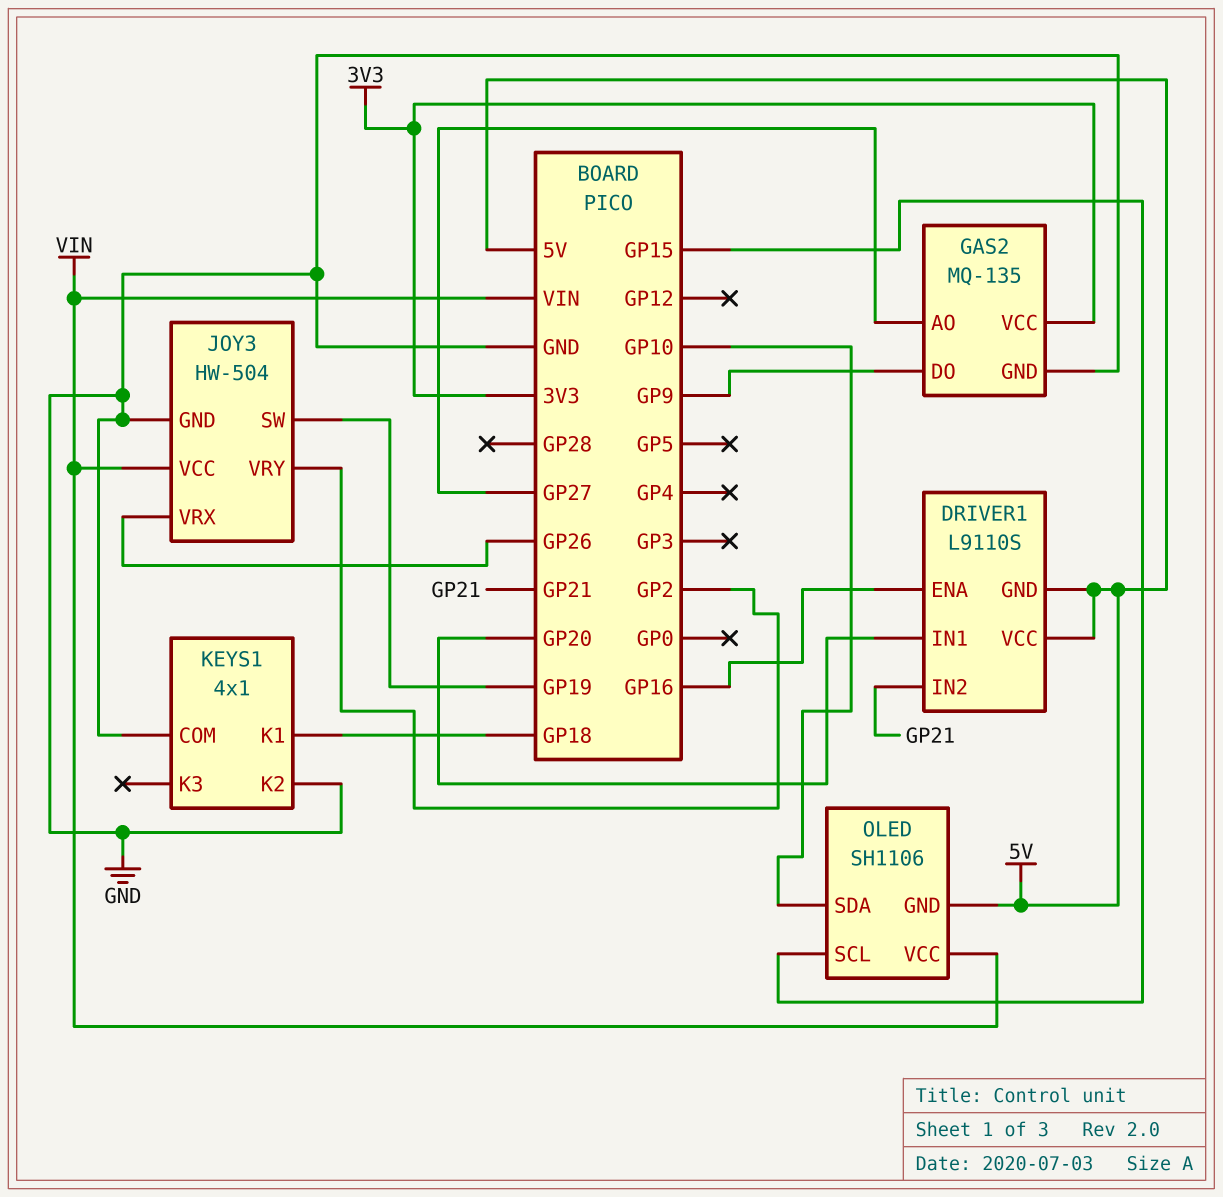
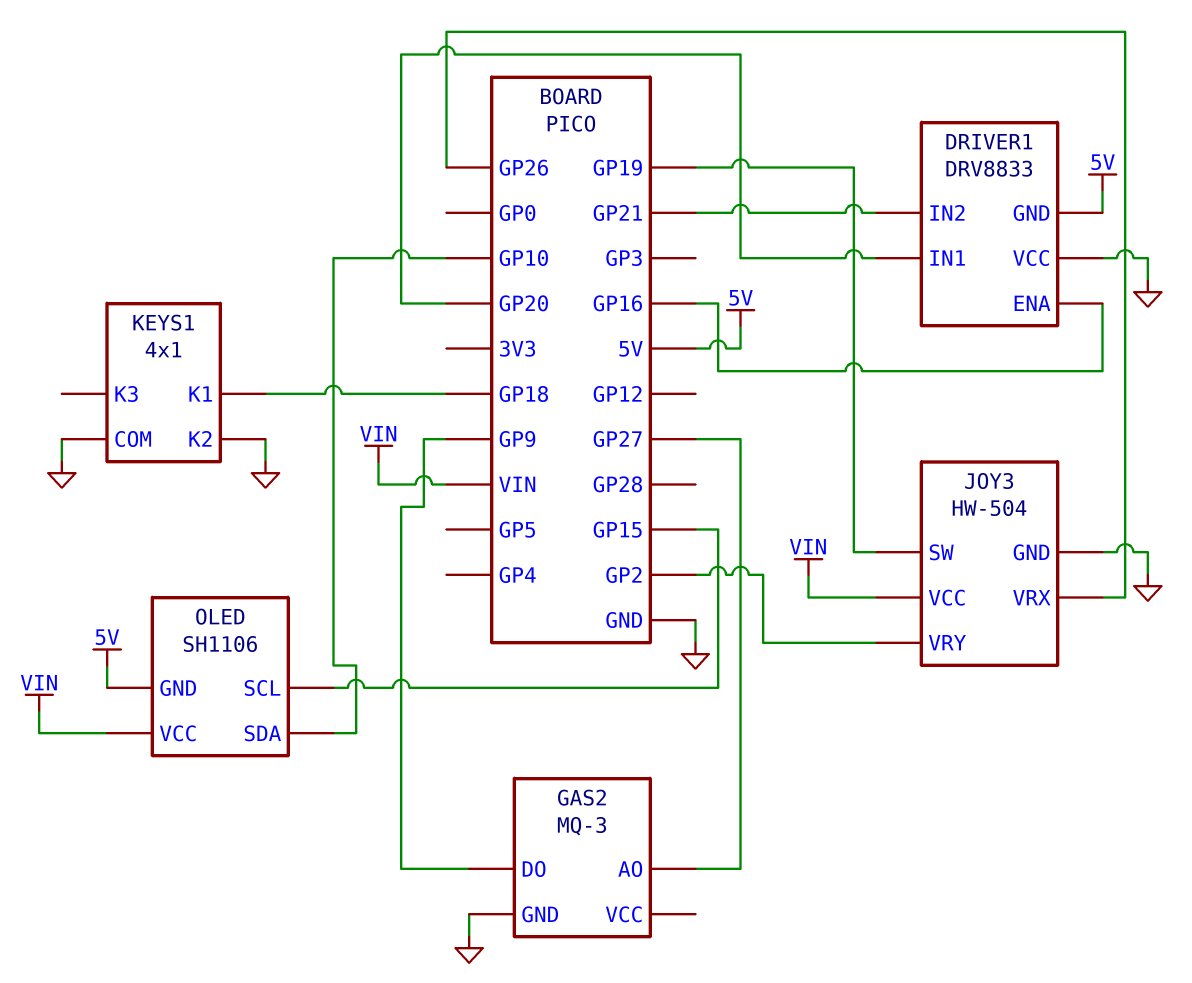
DRIVER1: L9110S -> DRV8833
DRIVER1 pin VCC: 5V -> GND
GAS2: MQ-135 -> MQ-3
GAS2 pin VCC: 3V3 -> none

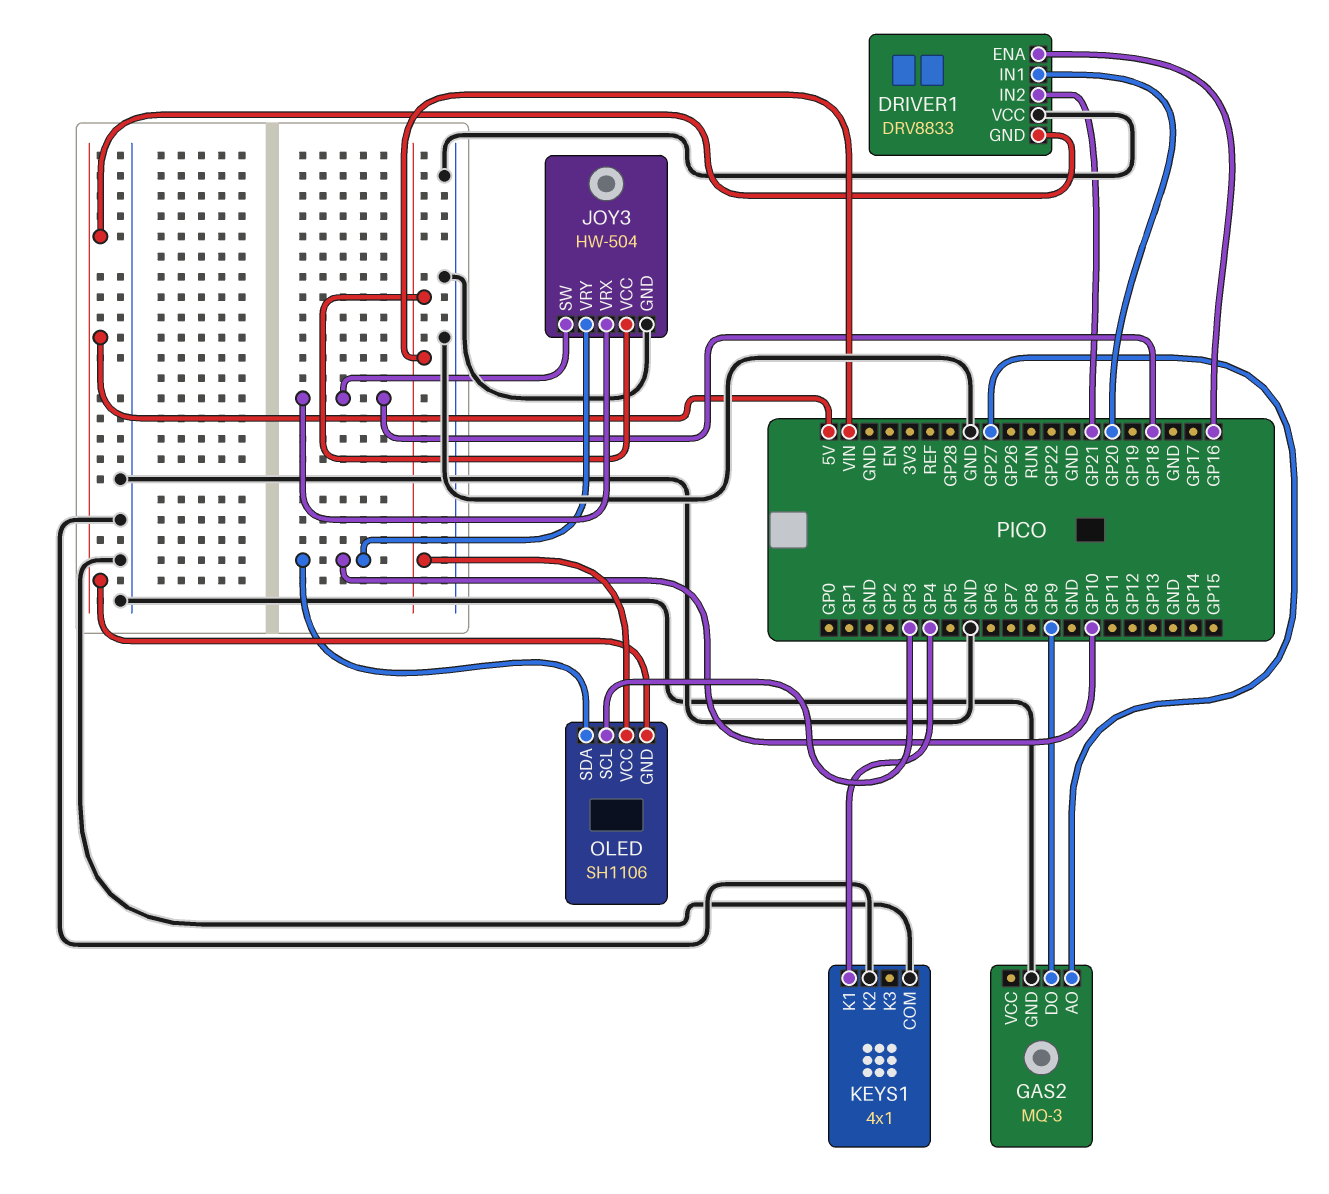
JOY3 pin SW: GP19 -> GP18
JOY3 pin VRX: GP26 -> GP18
JOY3 pin VRY: GP2 -> GP10
KEYS1 pin K1: GP18 -> GP4
OLED pin SCL: GP15 -> GP3

